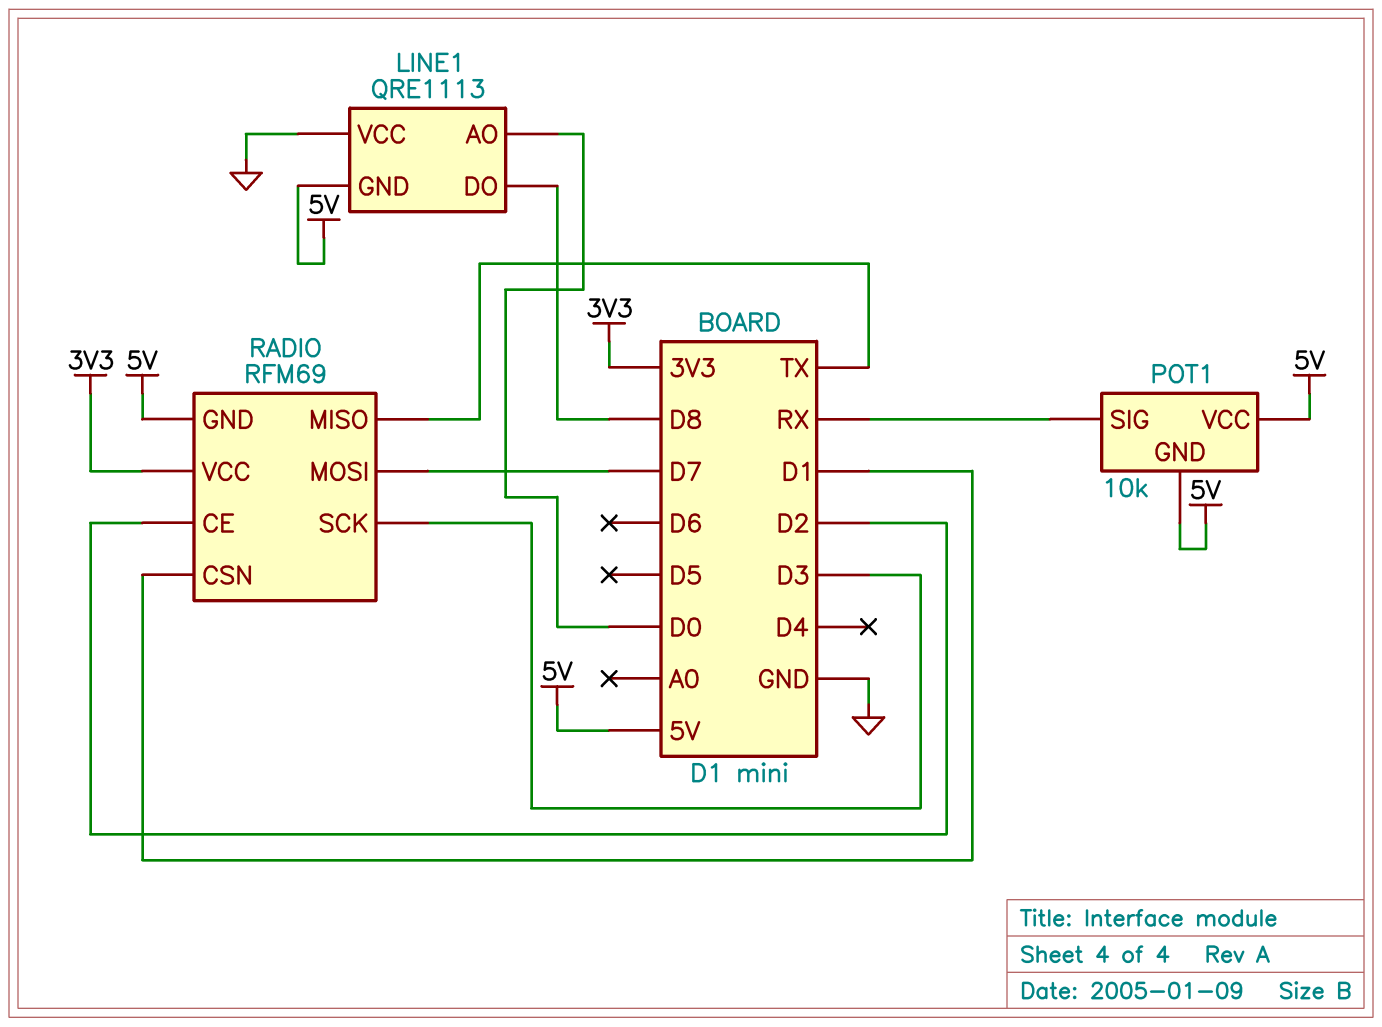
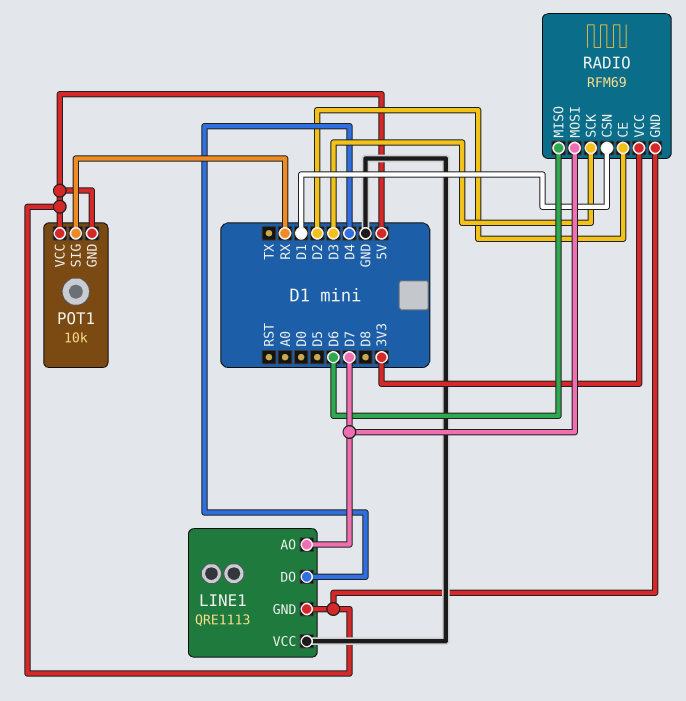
LINE1 pin AO: D0 -> D7
LINE1 pin DO: D8 -> D4
RADIO pin MISO: TX -> D6

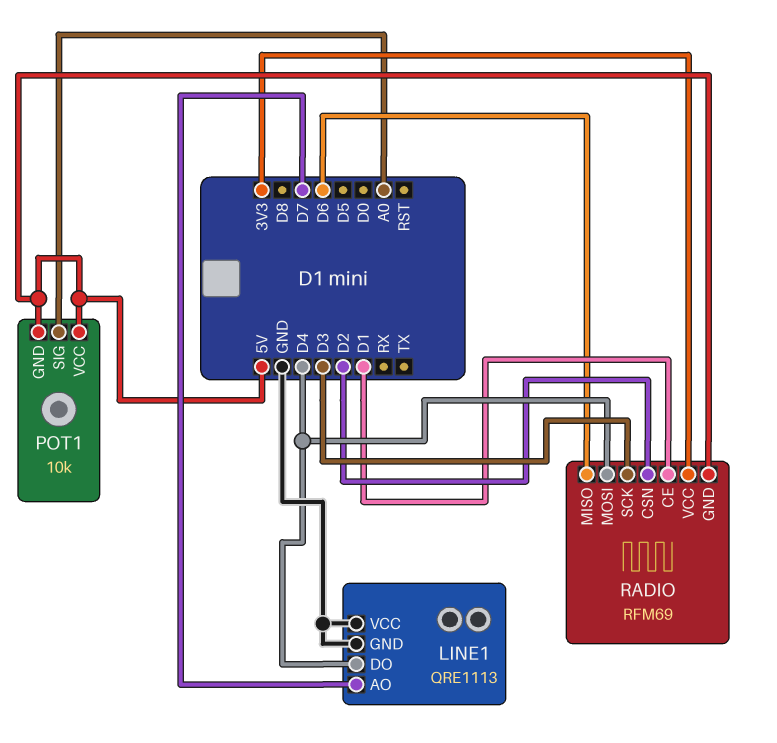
LINE1 pin GND: 5V -> GND
POT1 pin SIG: RX -> A0
RADIO pin CE: D2 -> D1
RADIO pin CSN: D1 -> D2
RADIO pin MOSI: D7 -> D4

